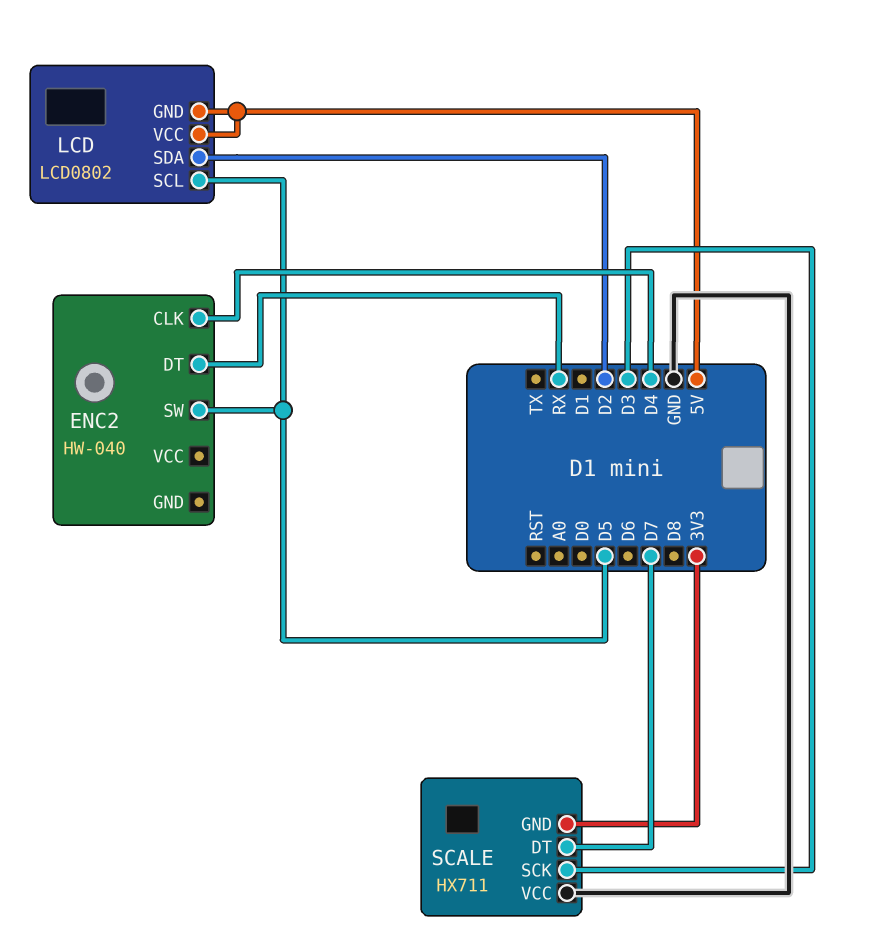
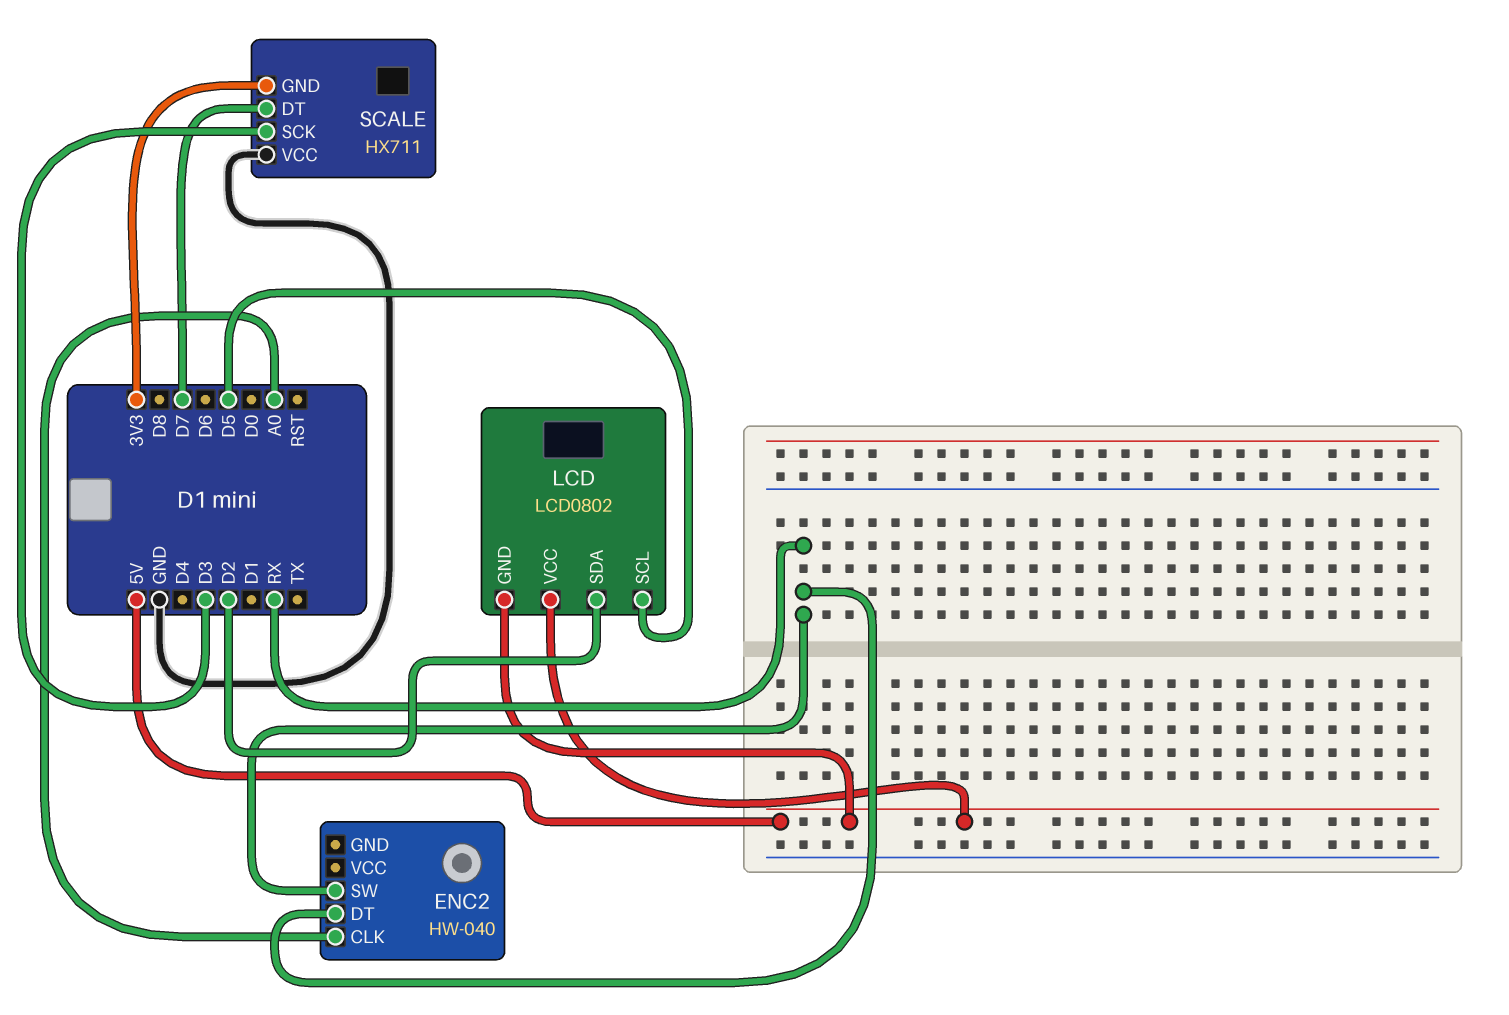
ENC2 pin CLK: D4 -> A0
ENC2 pin SW: D5 -> RX

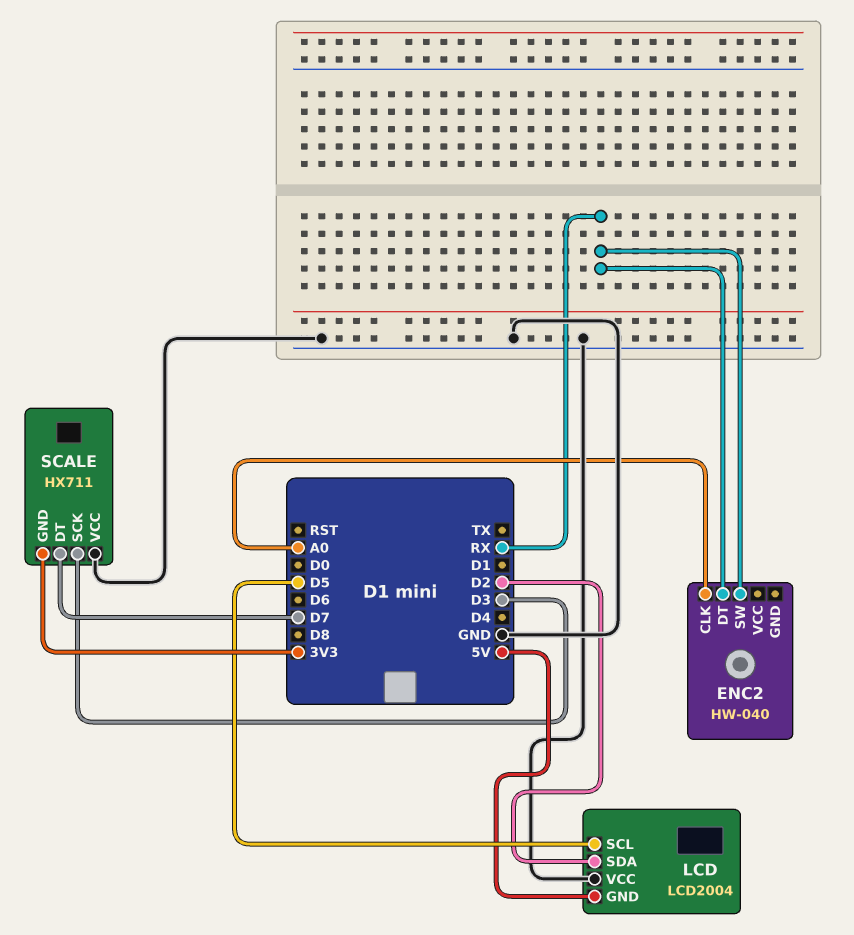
LCD: LCD0802 -> LCD2004
LCD pin VCC: 5V -> GND

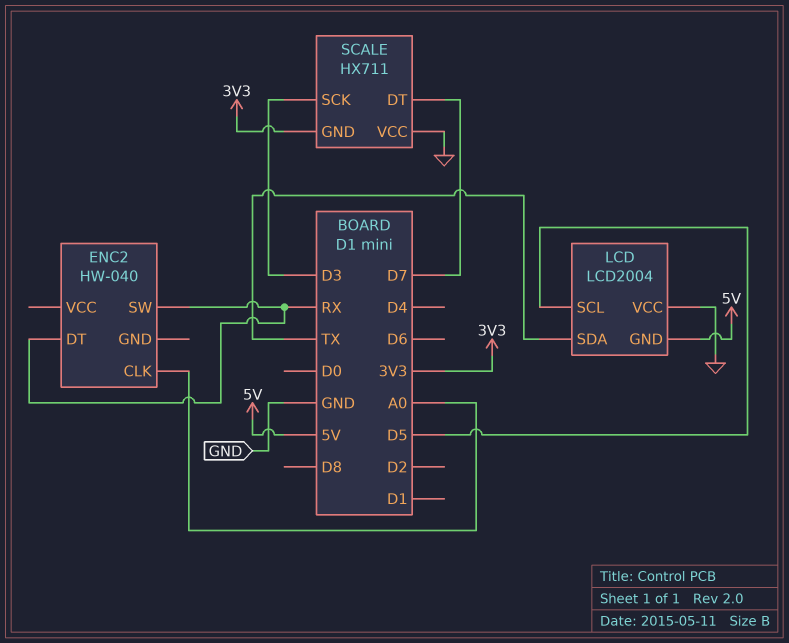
LCD pin SDA: D2 -> TX

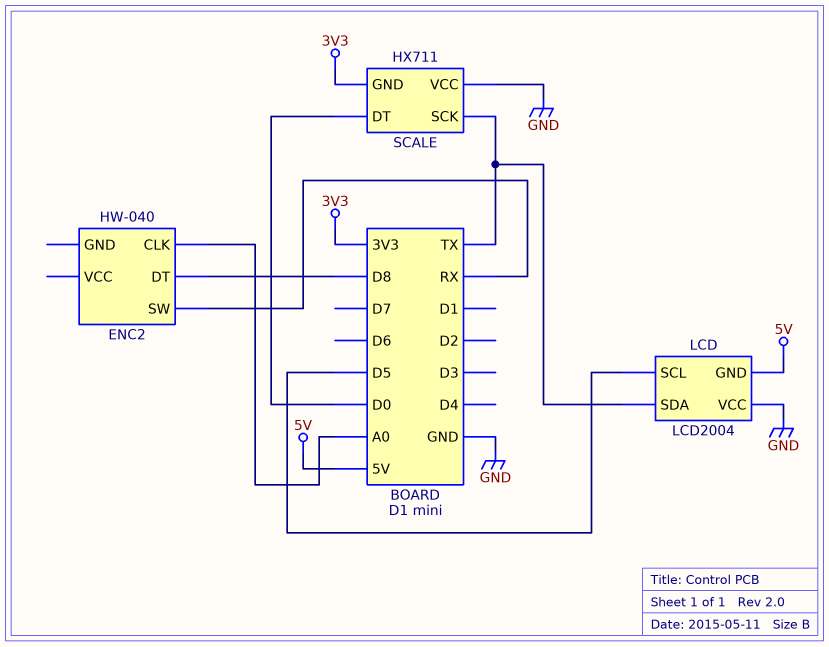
ENC2 pin DT: RX -> D8
SCALE pin DT: D7 -> D0
SCALE pin SCK: D3 -> TX

